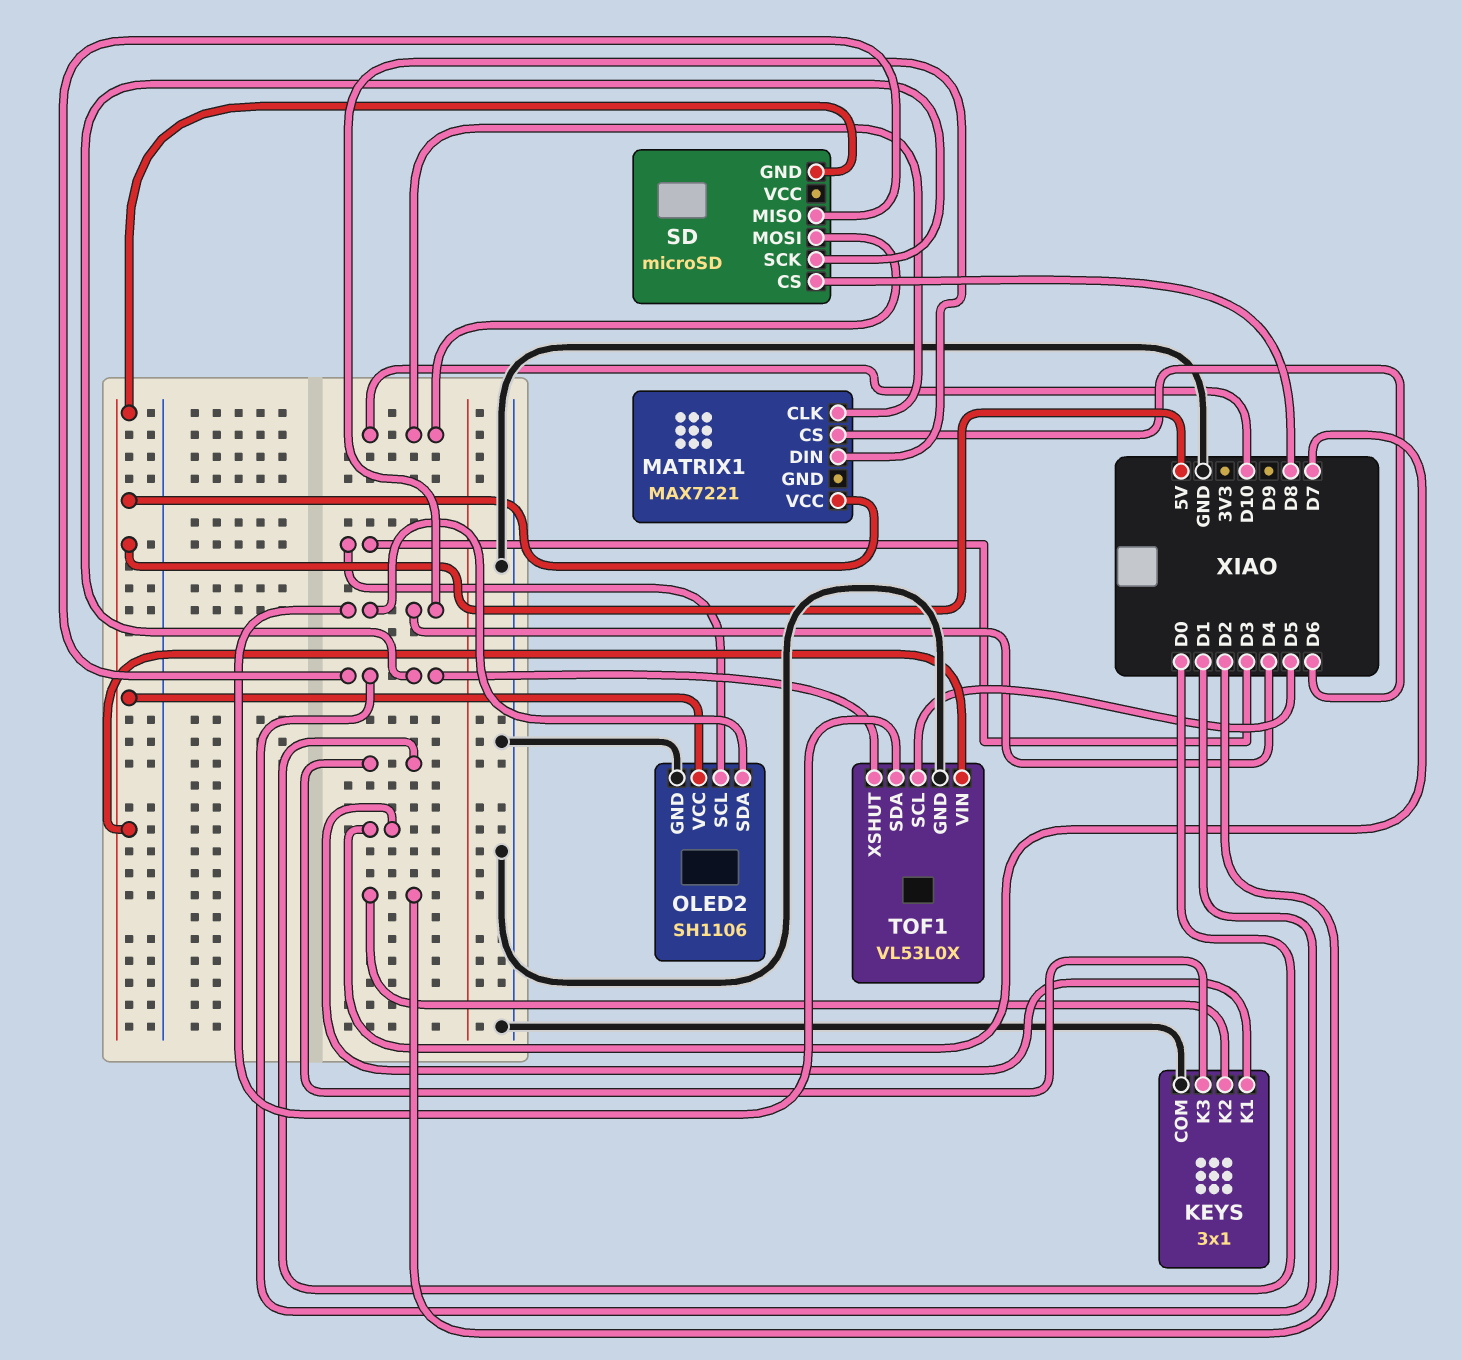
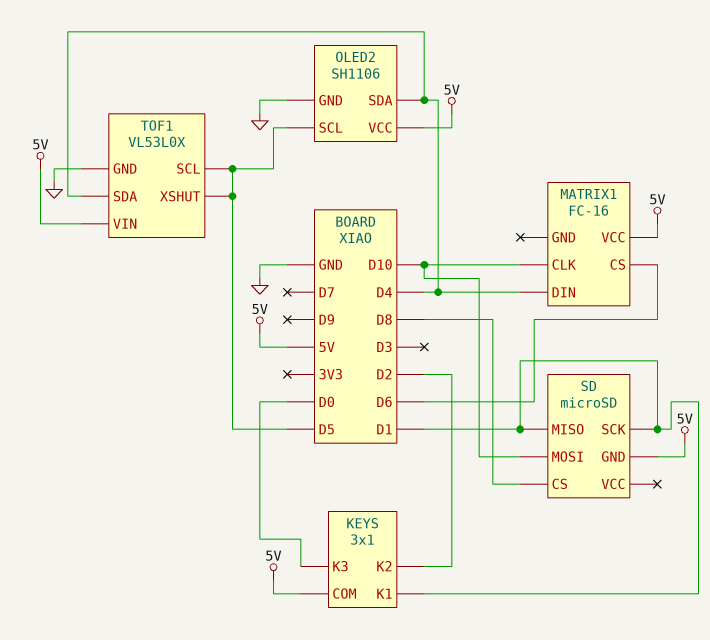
KEYS pin COM: GND -> 5V
KEYS pin K1: D7 -> D1
MATRIX1: MAX7221 -> FC-16
OLED2 pin SCL: D3 -> D5
TOF1 pin XSHUT: D1 -> D5

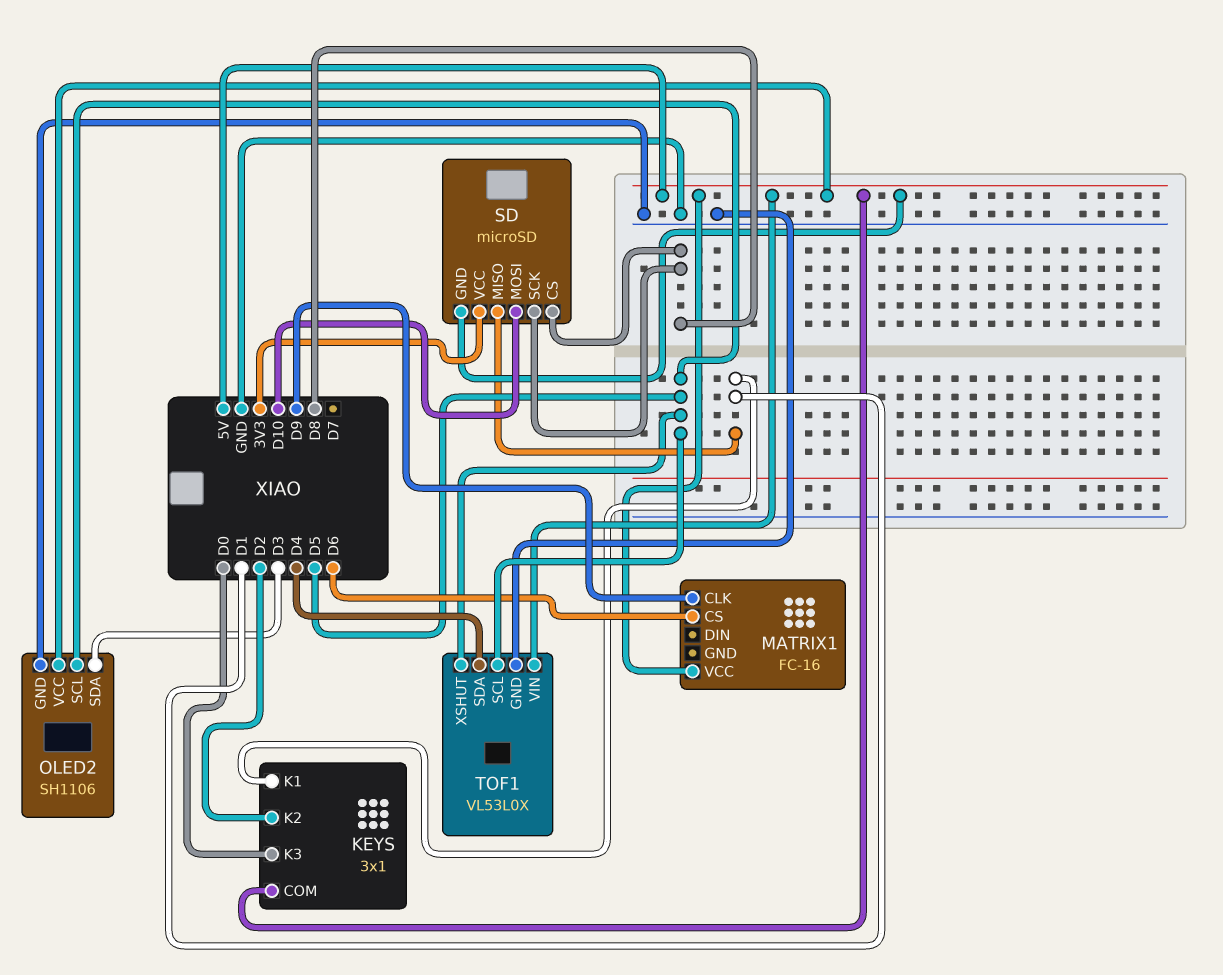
MATRIX1 pin CLK: D10 -> D9
MATRIX1 pin DIN: D4 -> none
OLED2 pin SDA: D4 -> D3
SD pin SCK: D1 -> D8
SD pin VCC: none -> 3V3

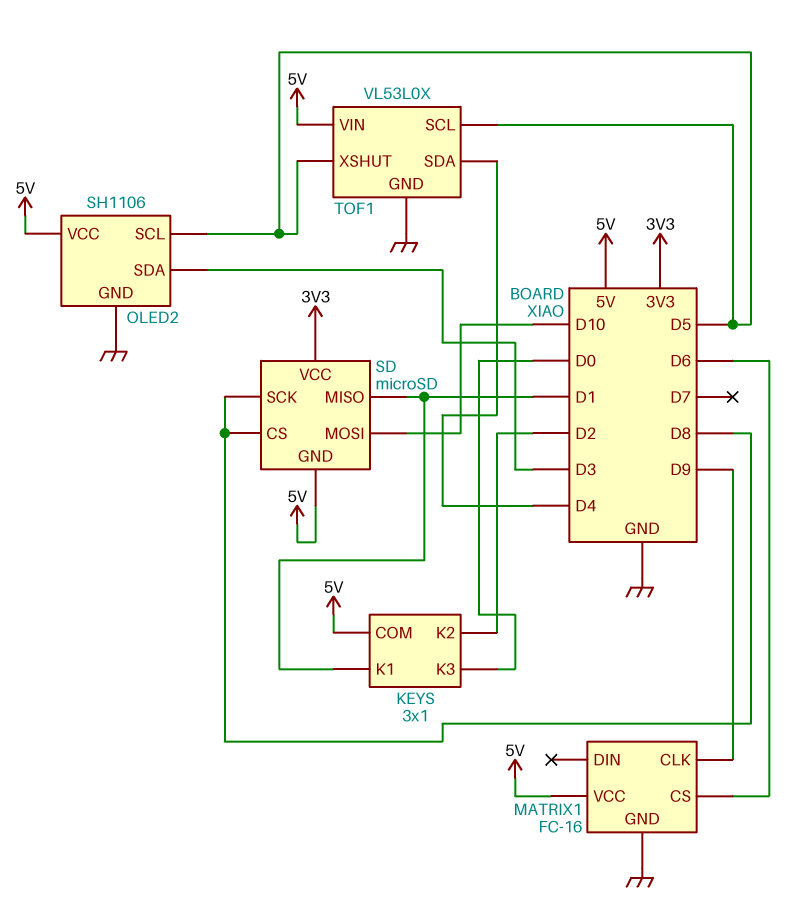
MATRIX1 pin GND: none -> GND

